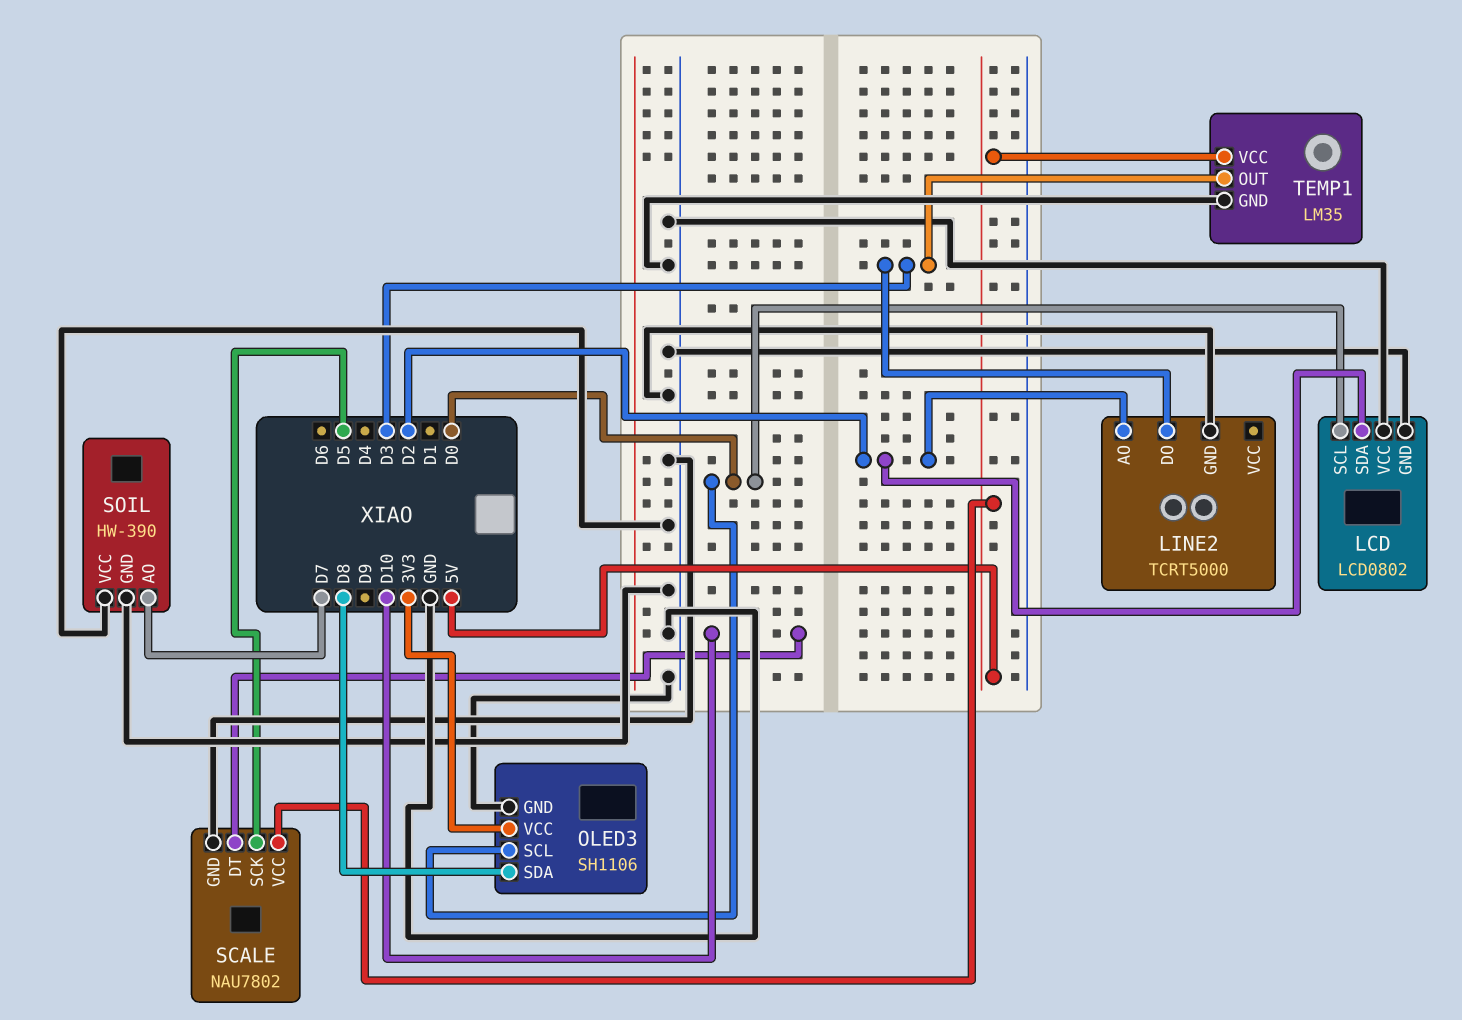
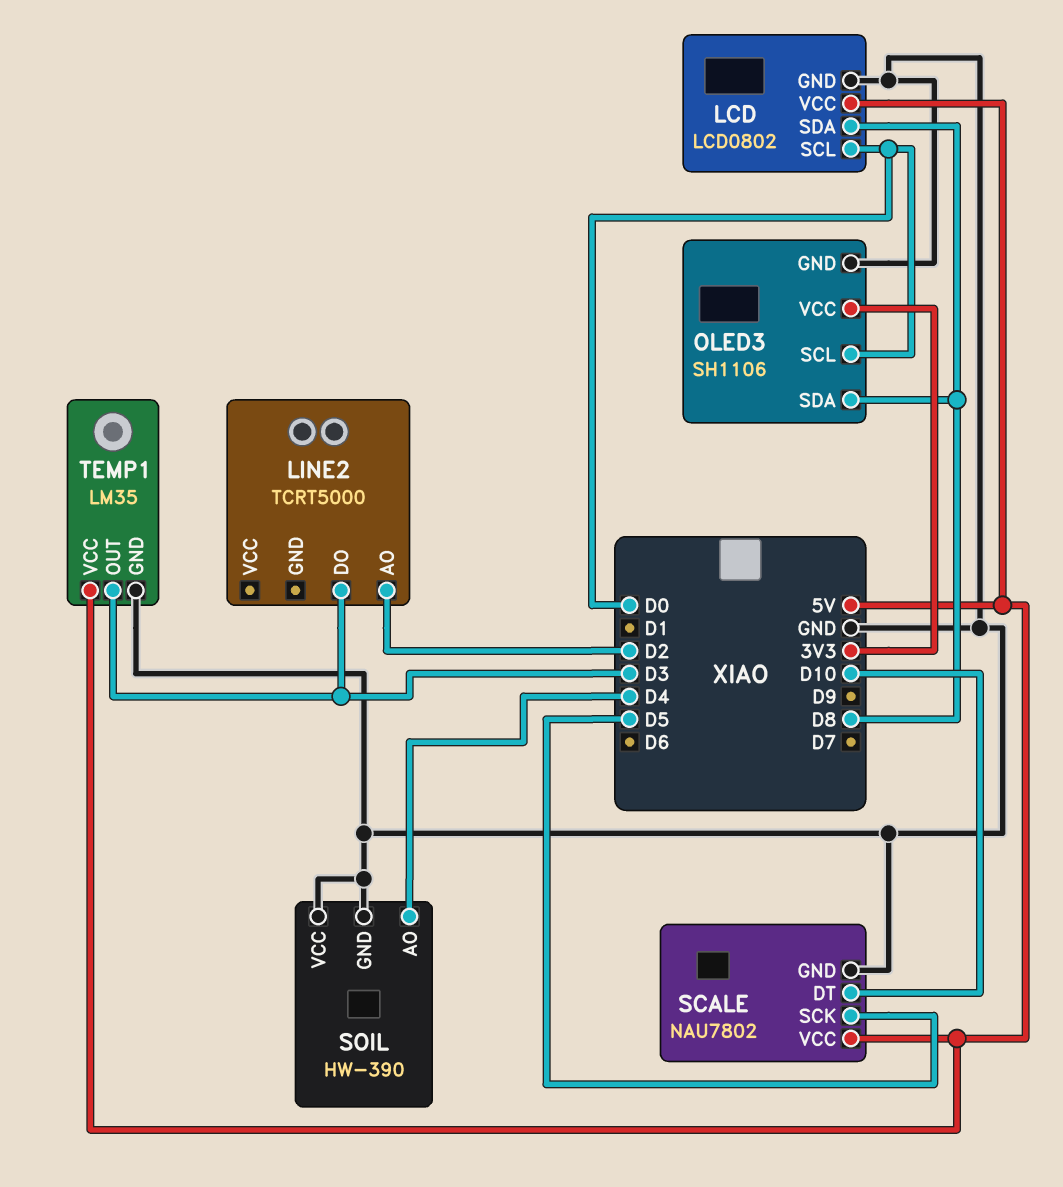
LCD pin SDA: D2 -> D8
LCD pin VCC: GND -> 5V
LINE2 pin GND: GND -> none
SOIL pin AO: D7 -> D4

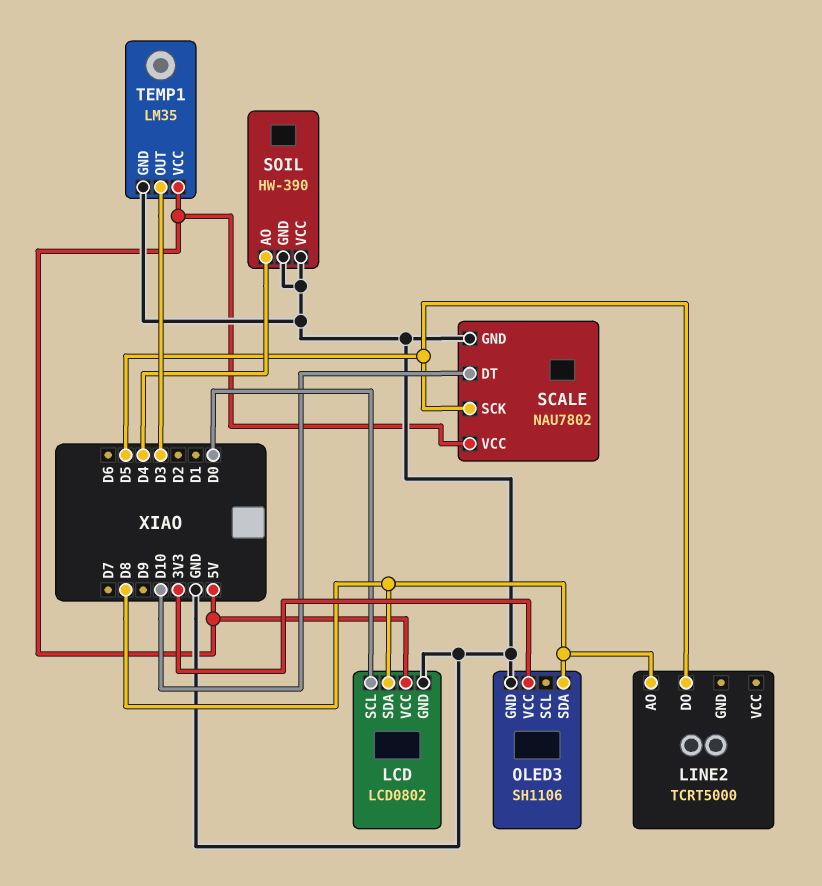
LINE2 pin AO: D2 -> D8
LINE2 pin DO: D3 -> D5
OLED3 pin SCL: D0 -> none

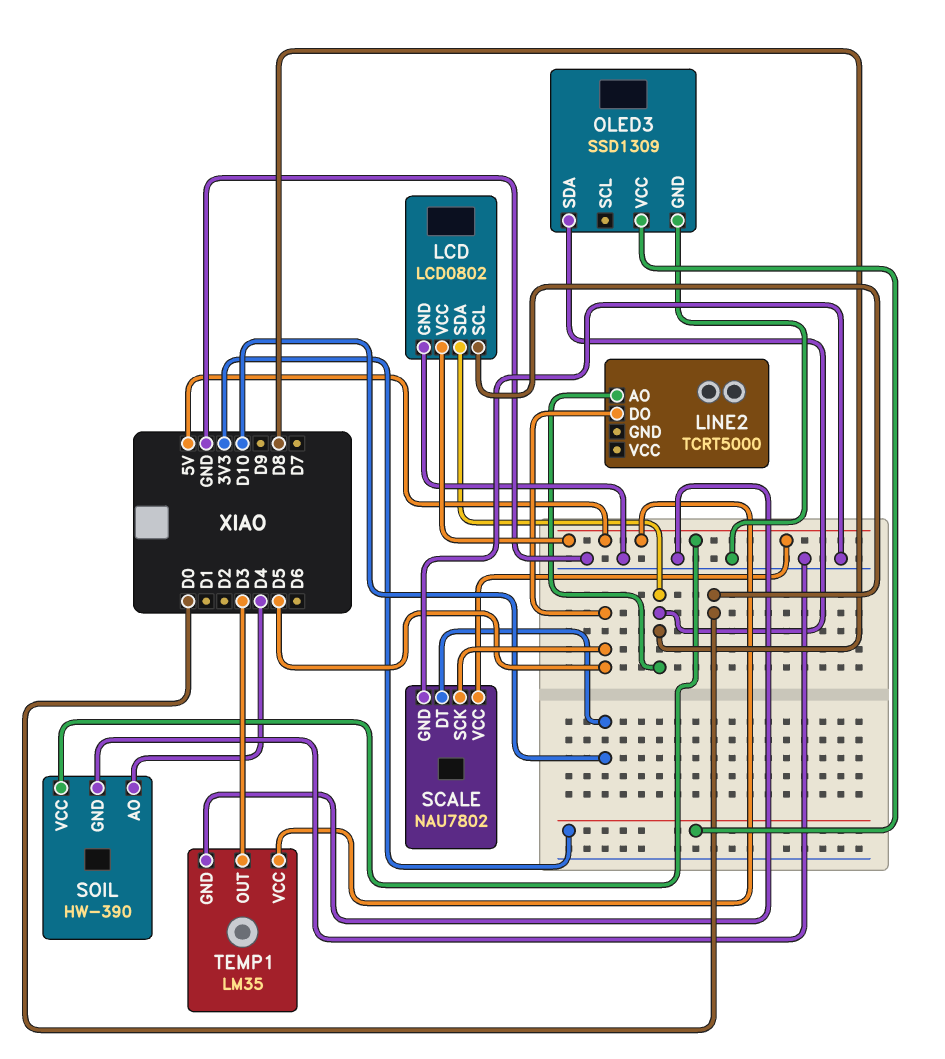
OLED3: SH1106 -> SSD1309
SOIL pin VCC: GND -> 5V

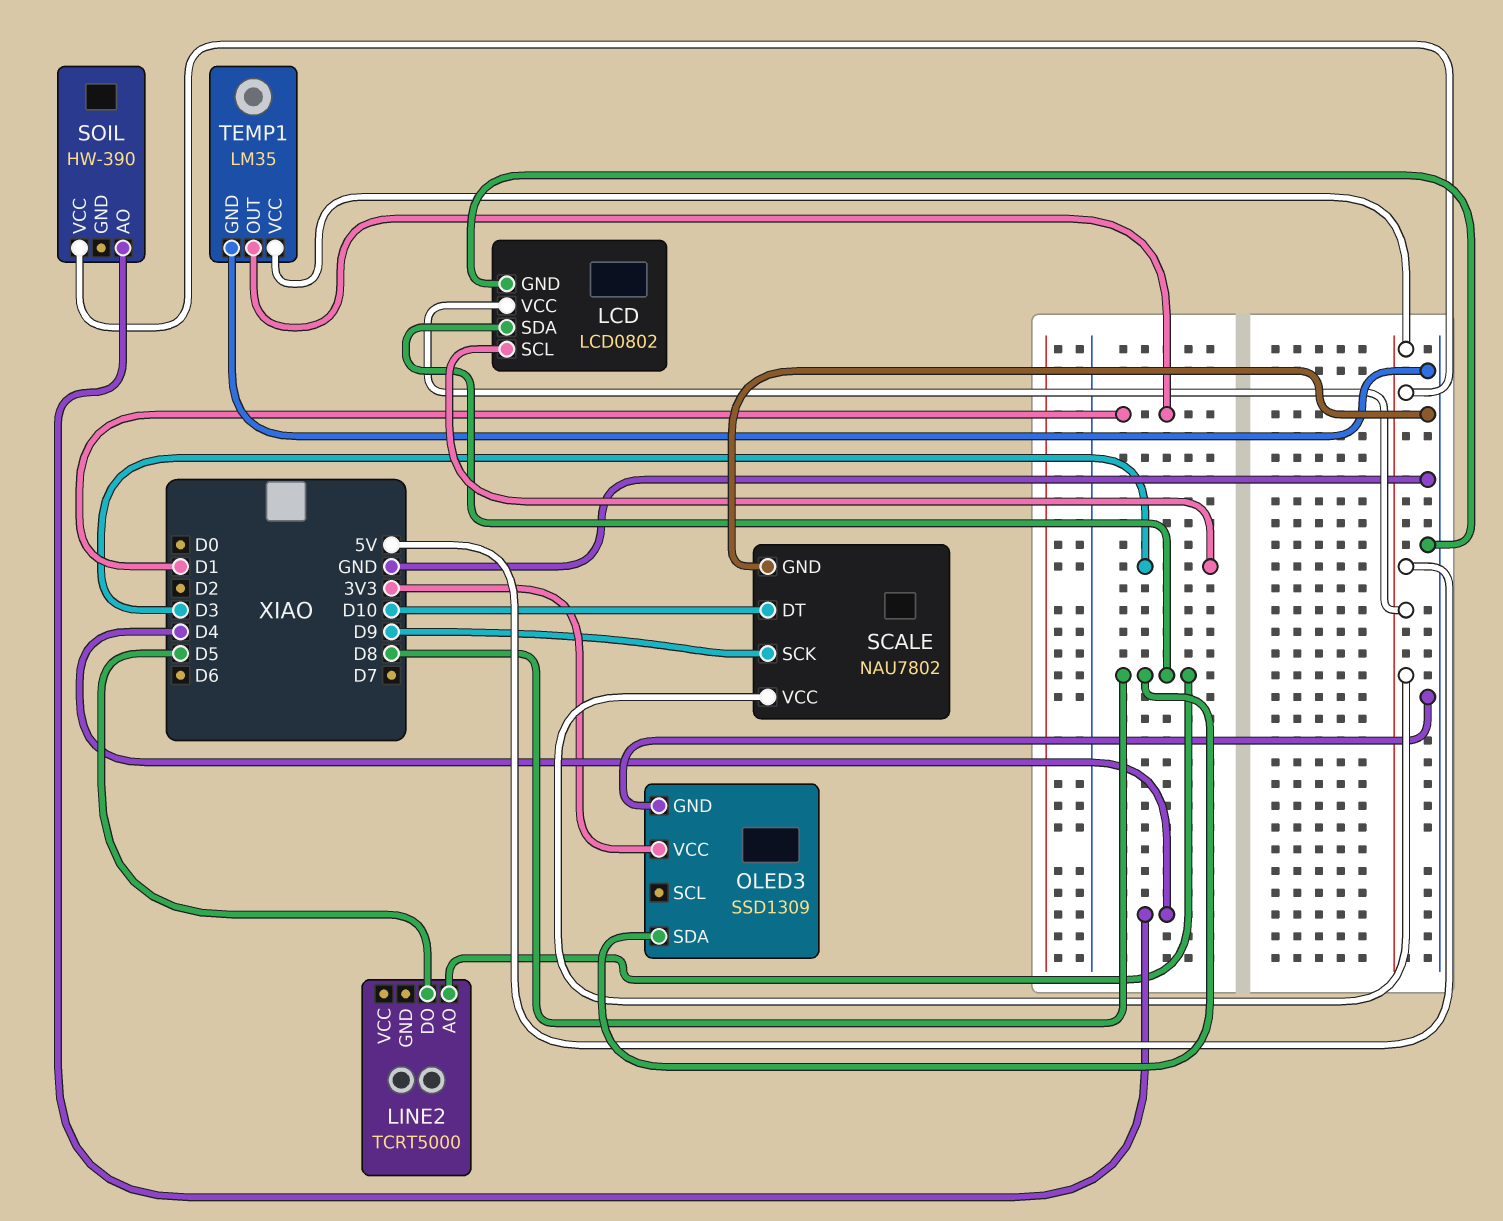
LCD pin SCL: D0 -> D3
SCALE pin SCK: D5 -> D9
SOIL pin GND: GND -> none
TEMP1 pin OUT: D3 -> D1

